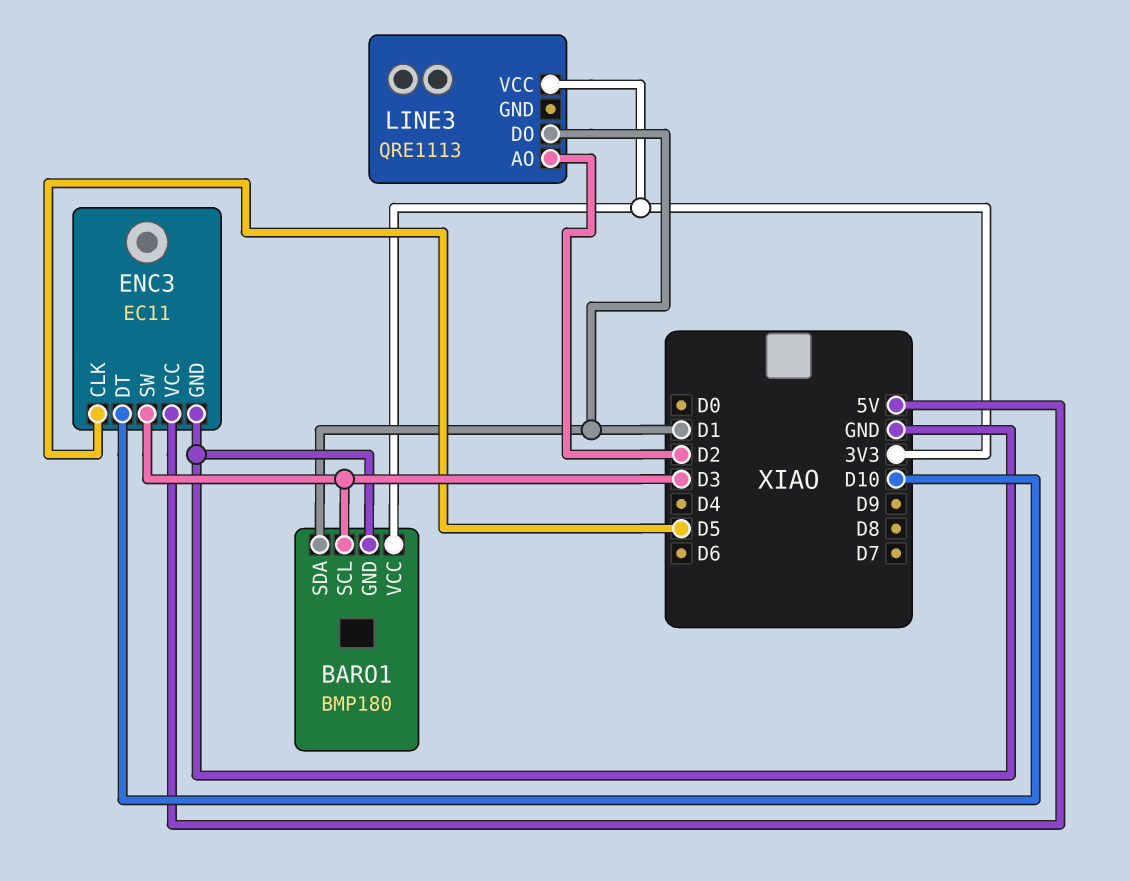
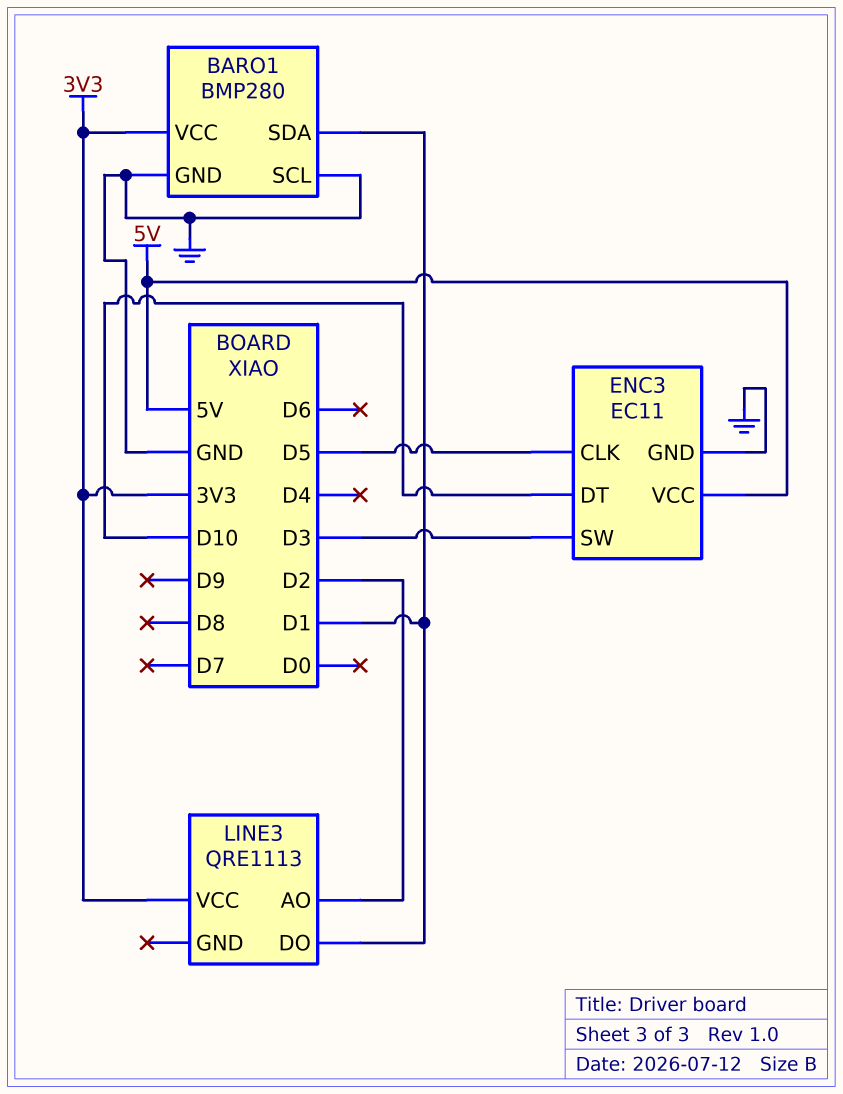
BARO1: BMP180 -> BMP280
BARO1 pin SCL: D3 -> GND

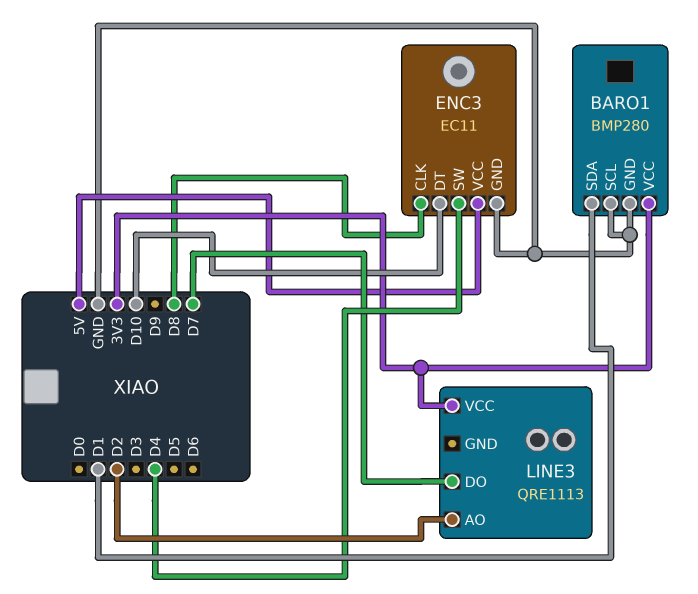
ENC3 pin CLK: D5 -> D8
ENC3 pin SW: D3 -> D4
LINE3 pin DO: D1 -> D7

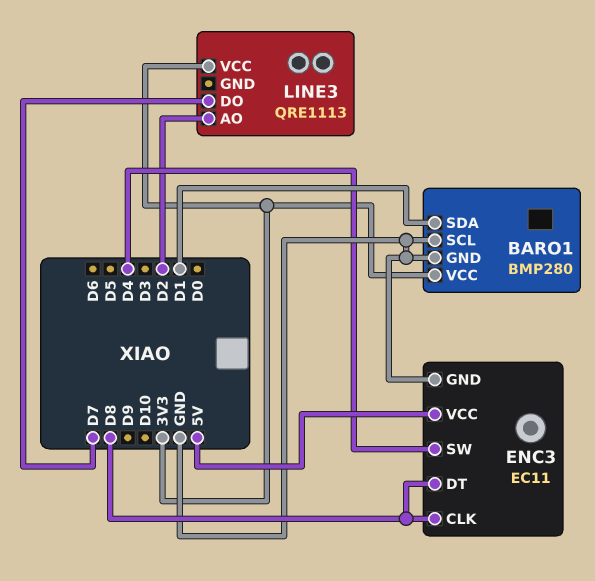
ENC3 pin DT: D10 -> D8

